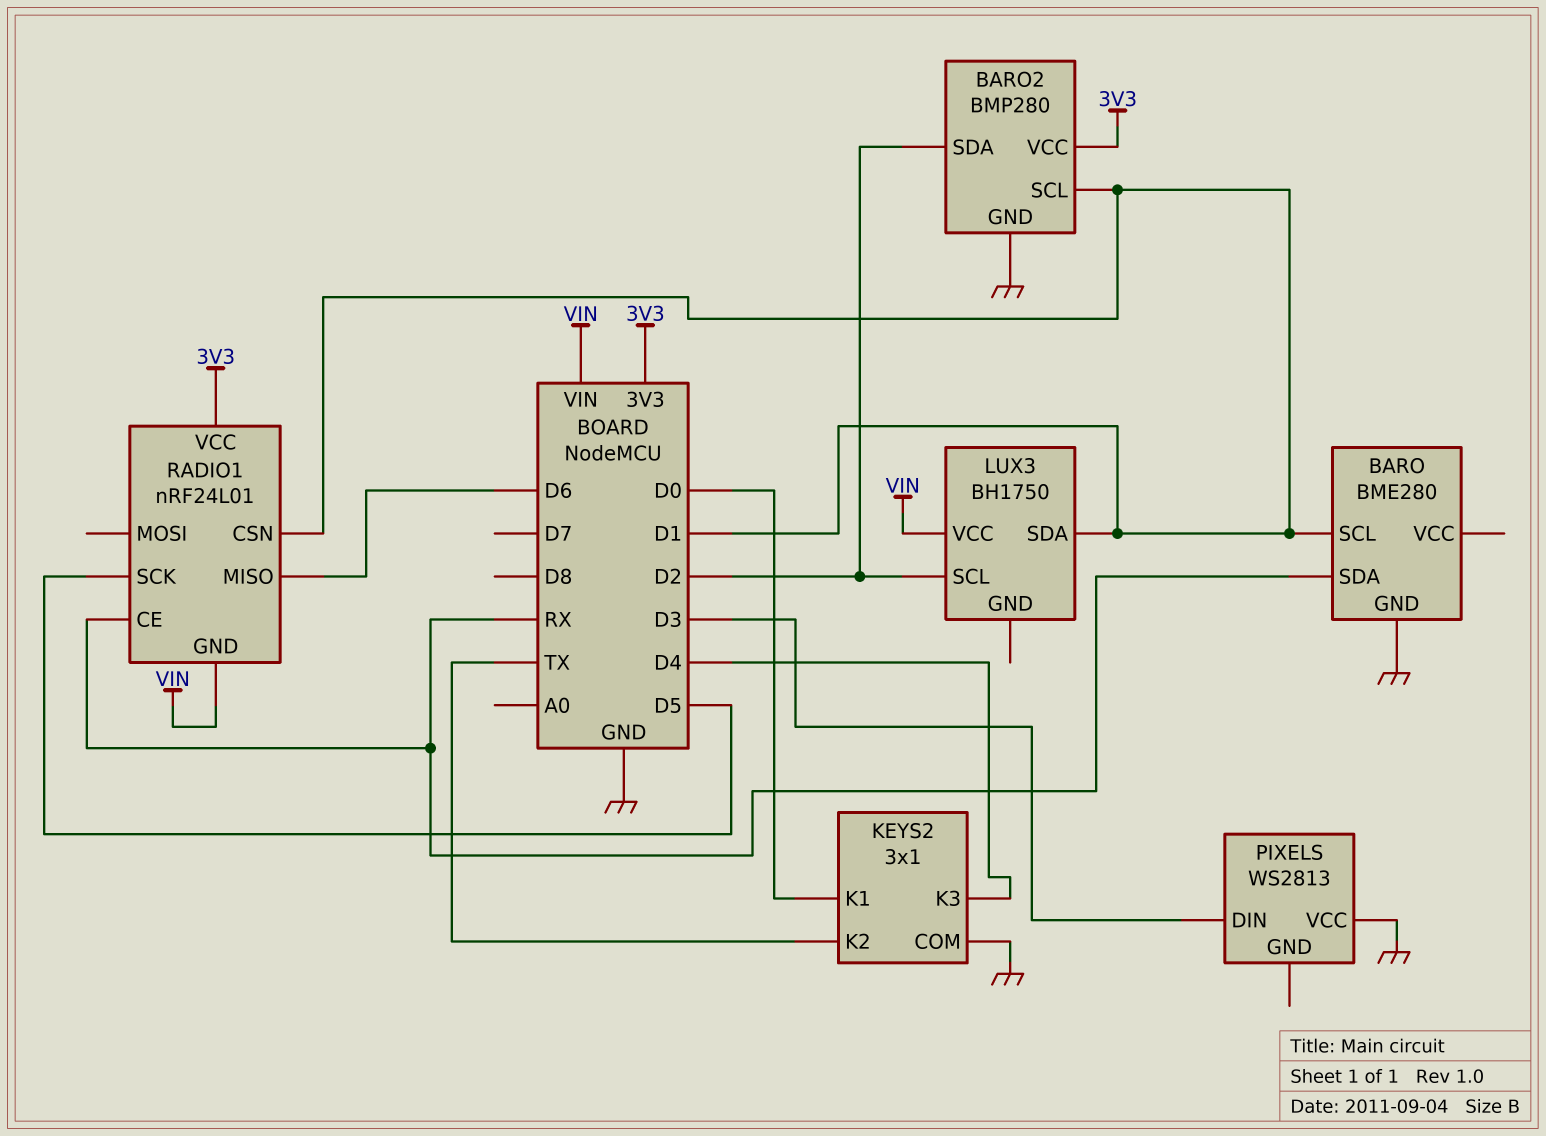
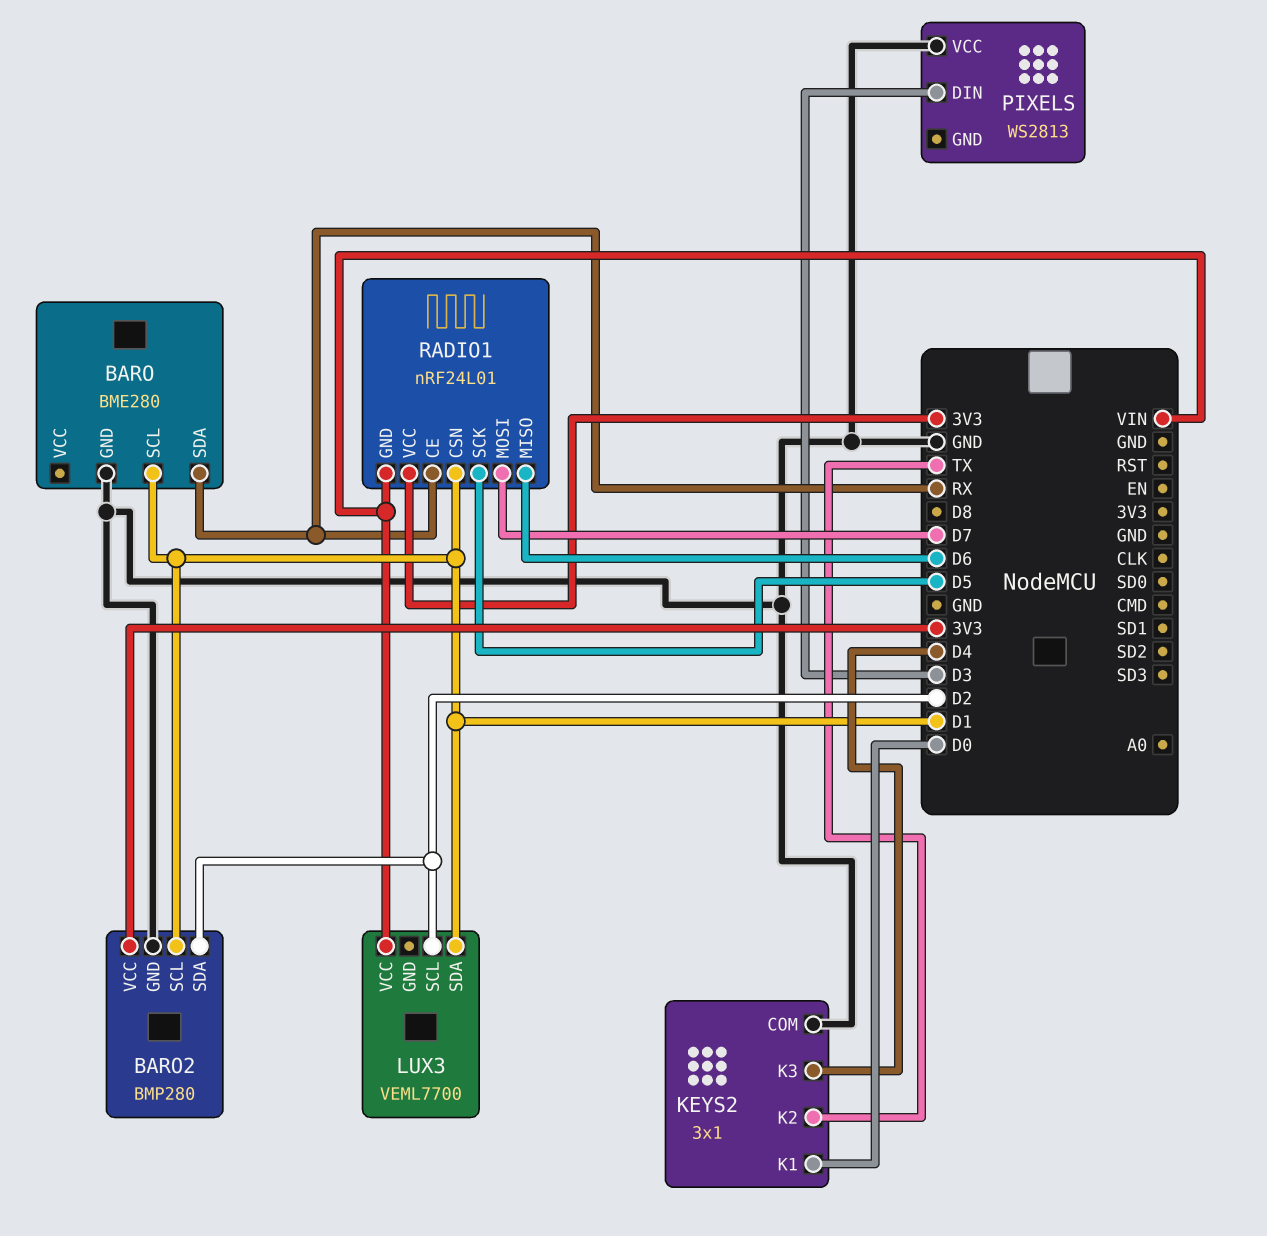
LUX3: BH1750 -> VEML7700
RADIO1 pin MOSI: none -> D7

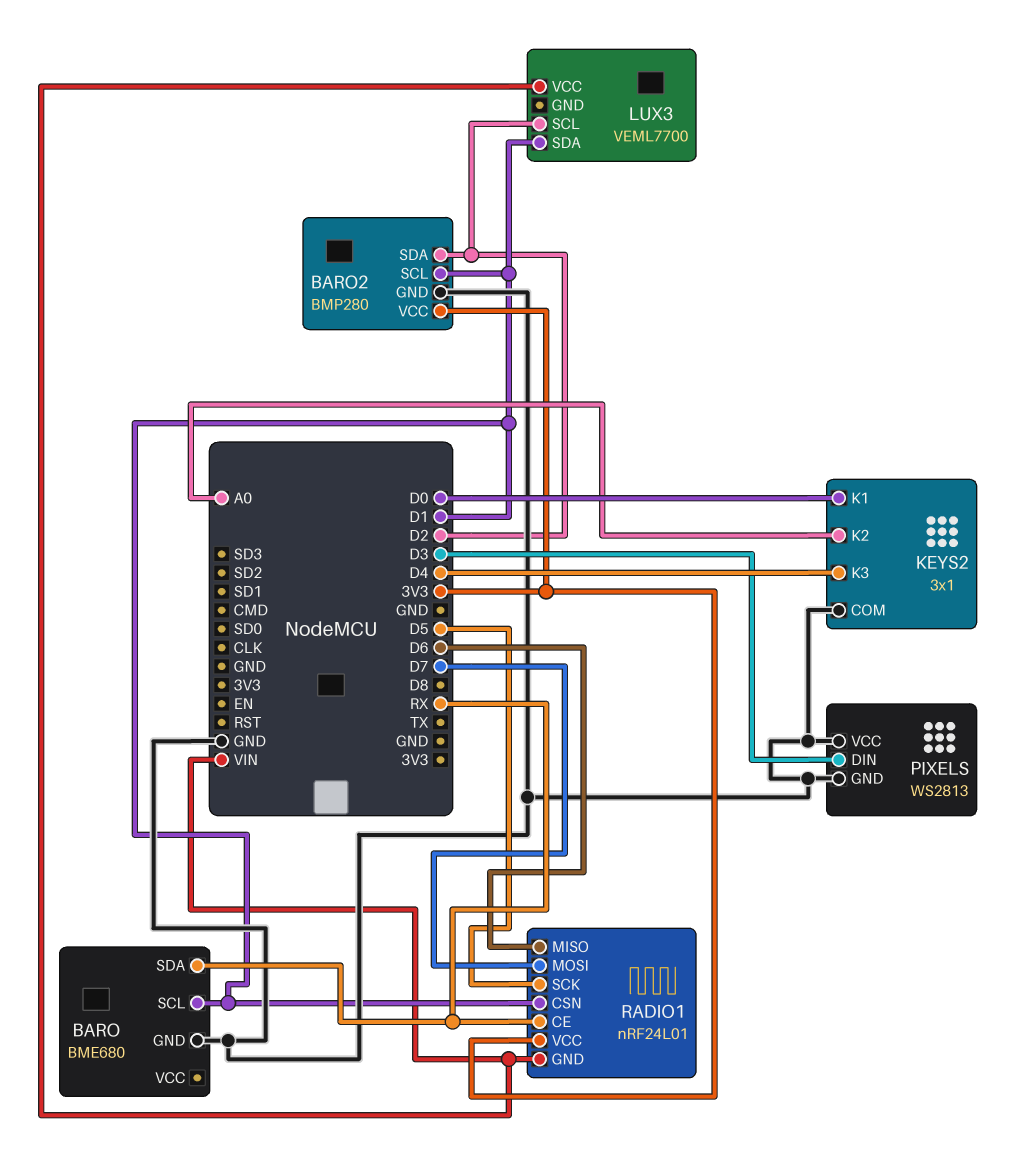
BARO: BME280 -> BME680
KEYS2 pin K2: TX -> A0
PIXELS pin GND: none -> GND

